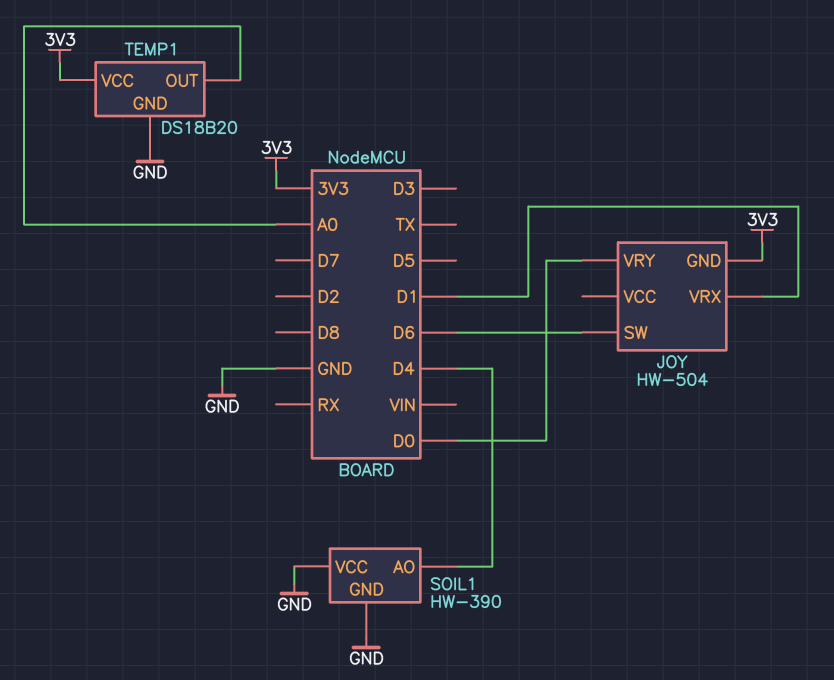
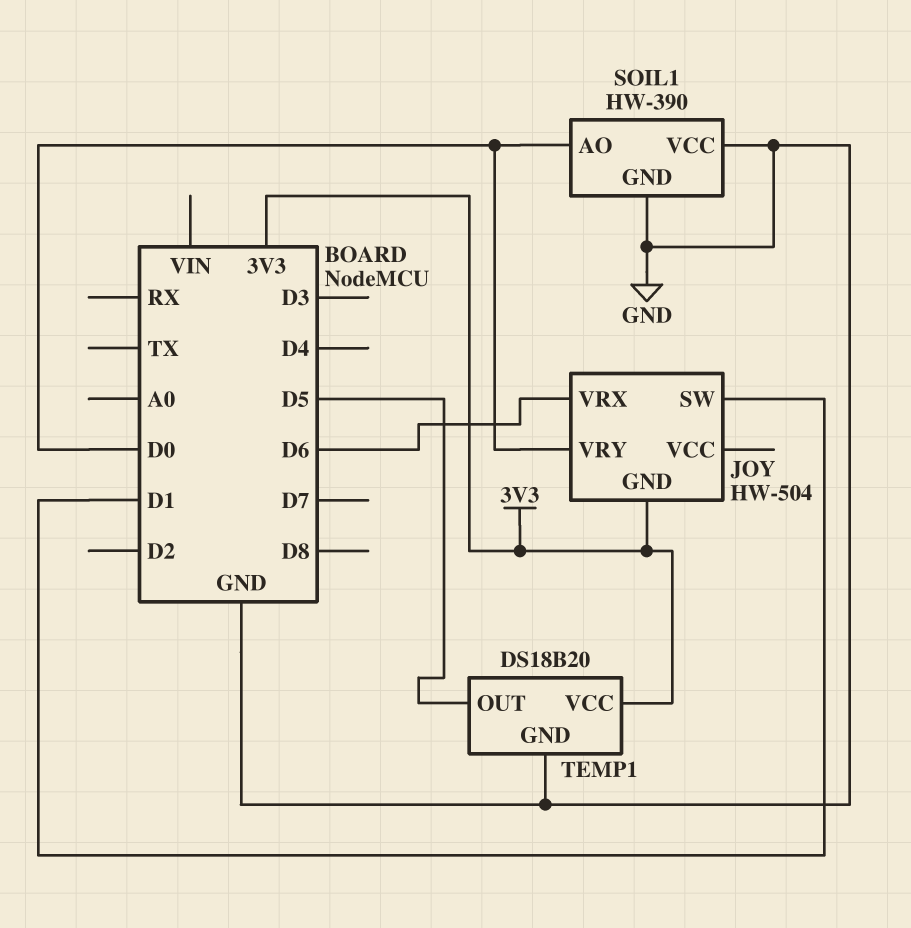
JOY pin SW: D6 -> D1
JOY pin VRX: D1 -> D6
SOIL1 pin AO: D4 -> D0
TEMP1 pin OUT: A0 -> D5

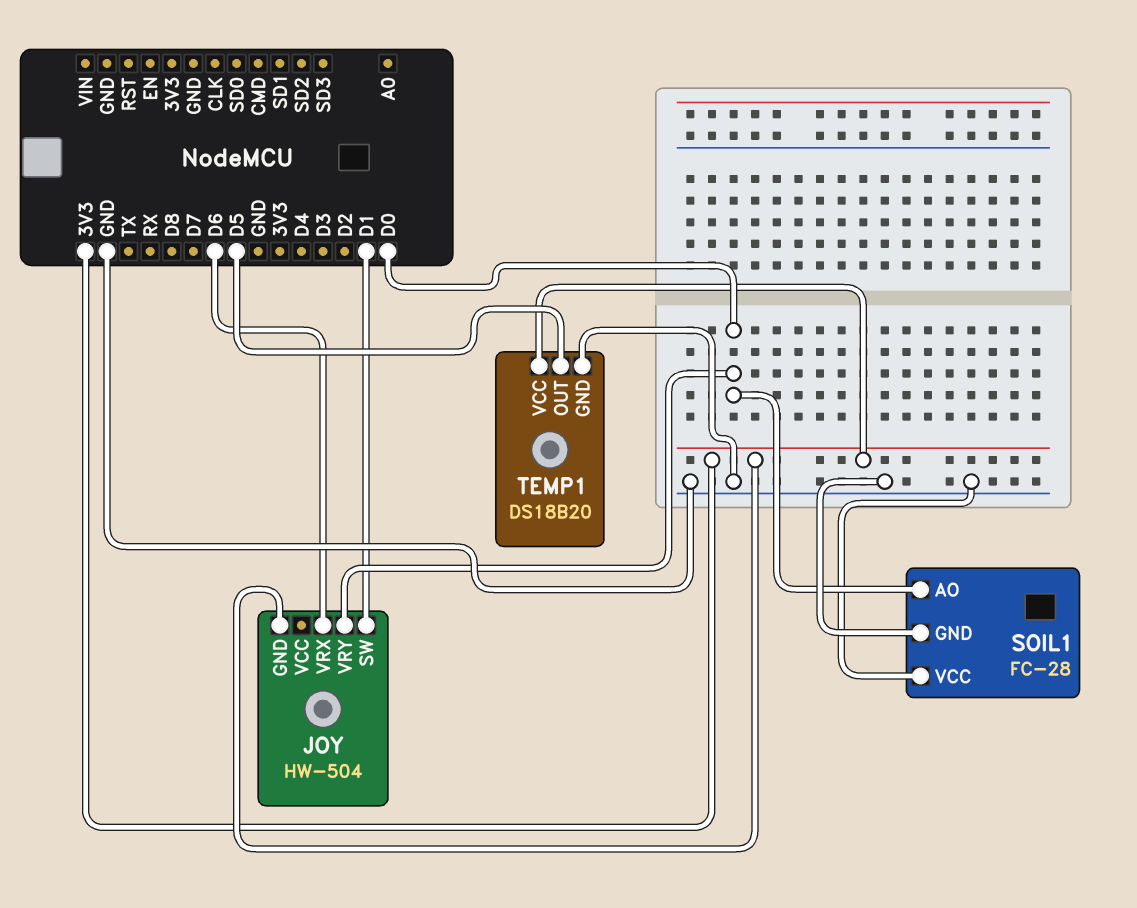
SOIL1: HW-390 -> FC-28

